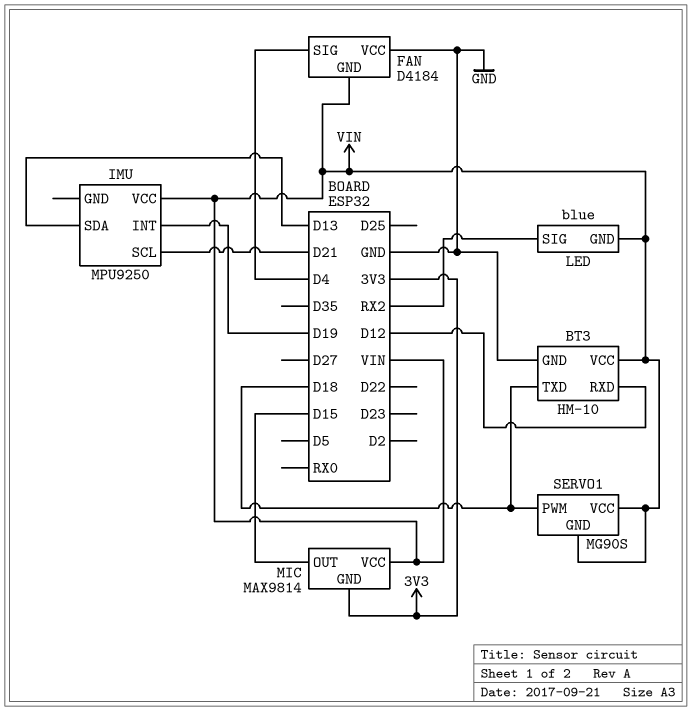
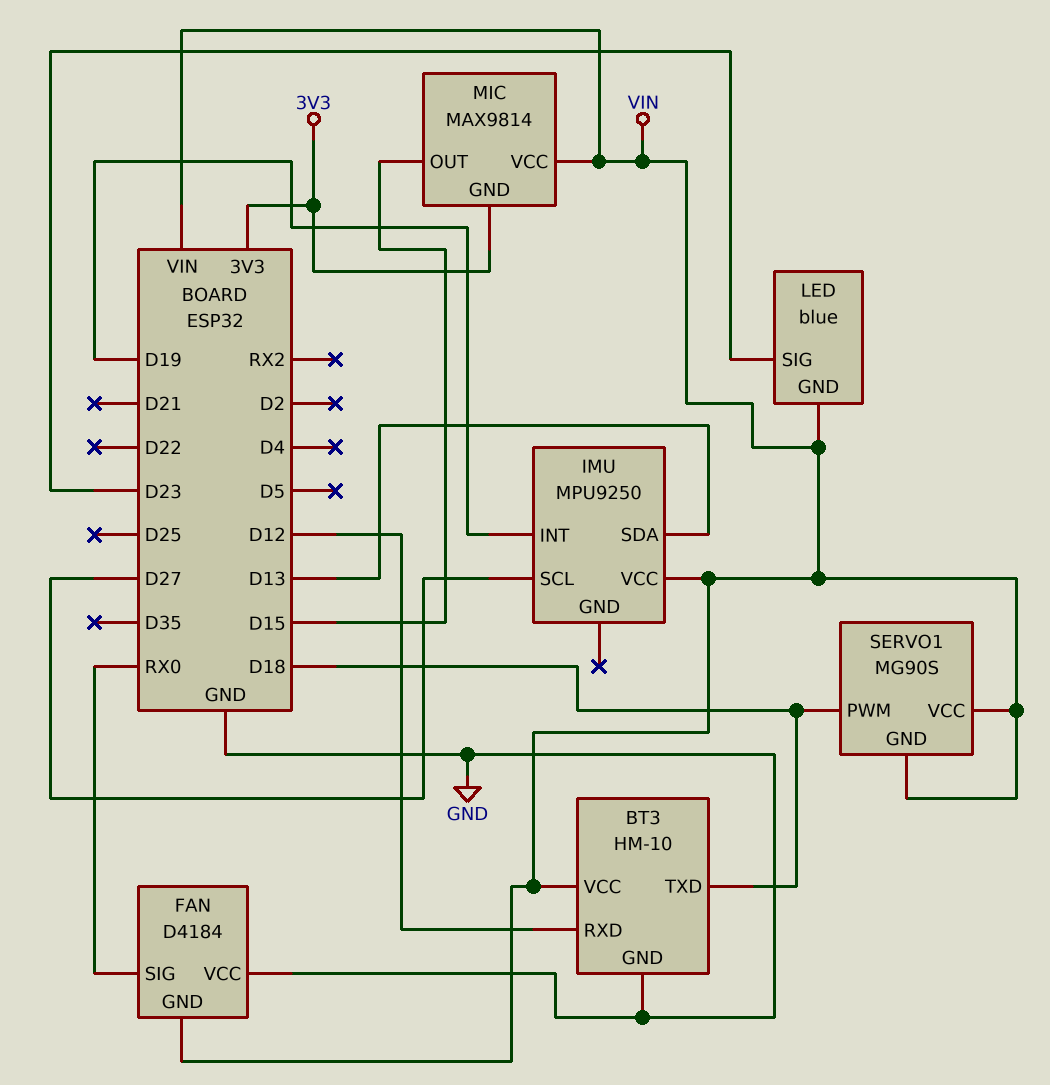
FAN pin SIG: D4 -> RX0
IMU pin SCL: D21 -> D27
LED pin SIG: RX2 -> D23

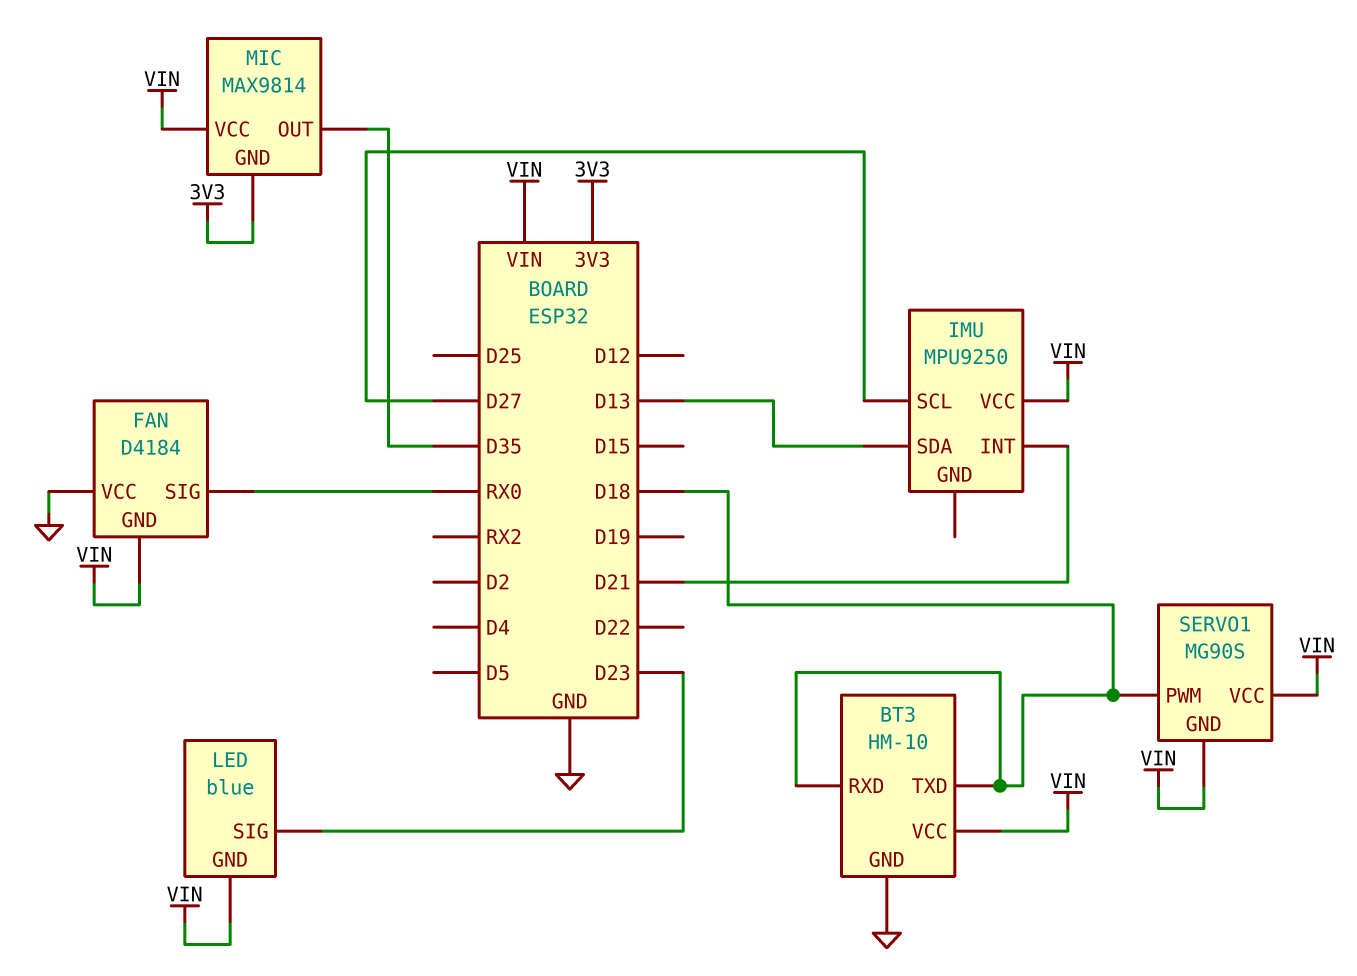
BT3 pin RXD: D12 -> D18
IMU pin INT: D19 -> D21
MIC pin OUT: D15 -> D35

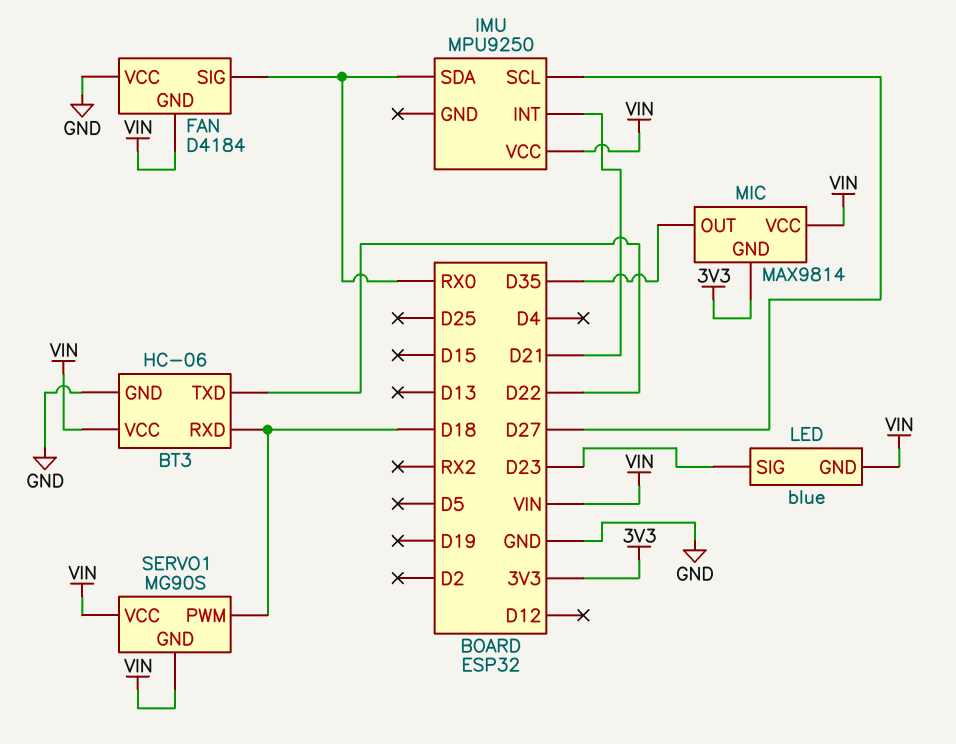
BT3: HM-10 -> HC-06
BT3 pin TXD: D18 -> D22
IMU pin SDA: D13 -> RX0

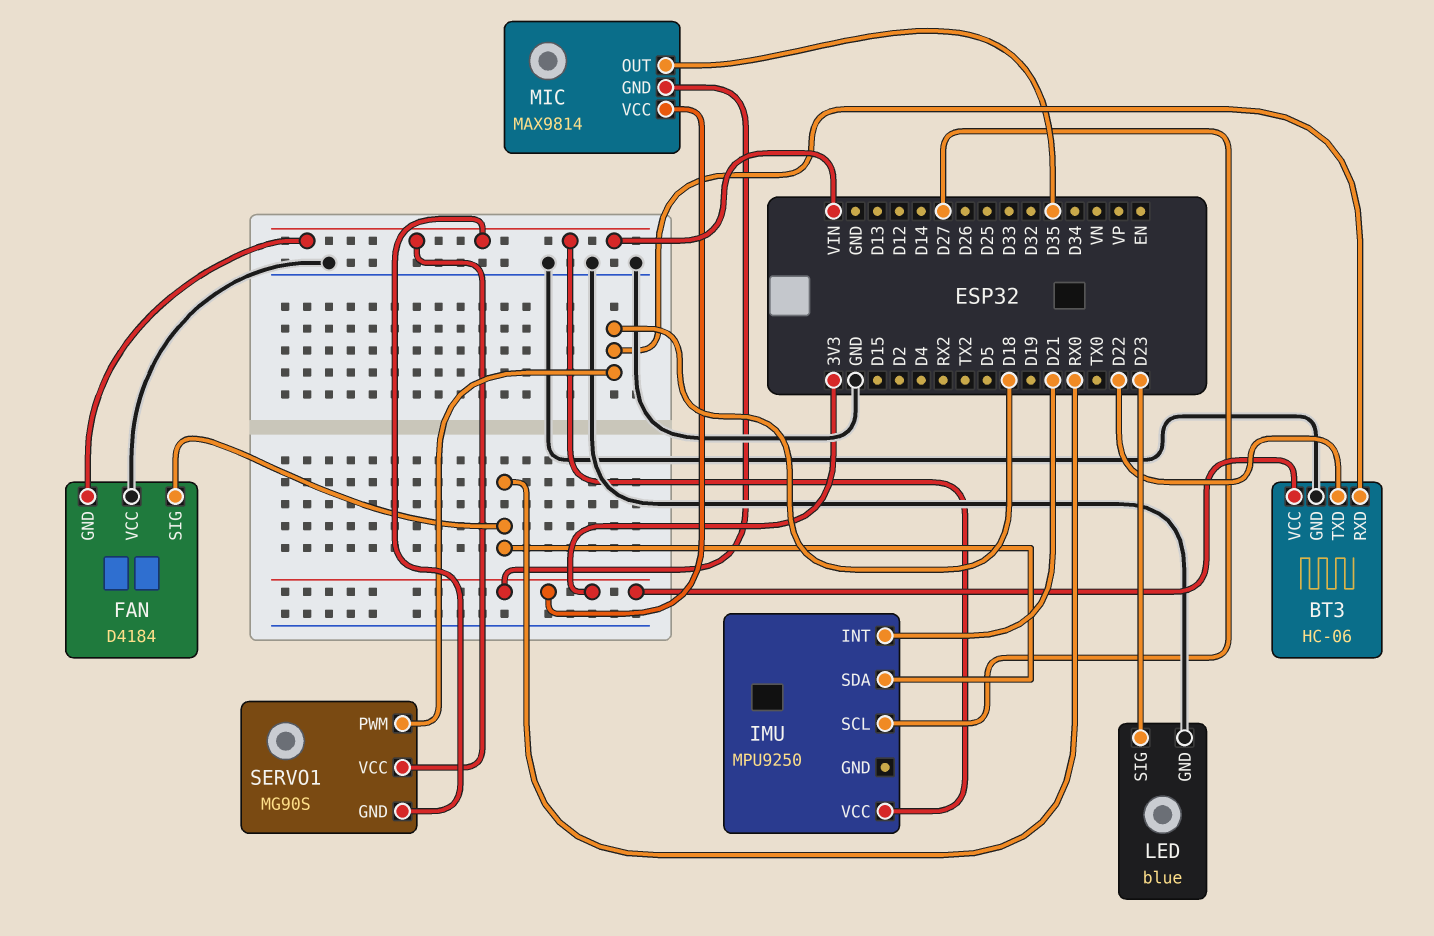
BT3 pin VCC: VIN -> 3V3
LED pin GND: VIN -> GND
MIC pin VCC: VIN -> 3V3

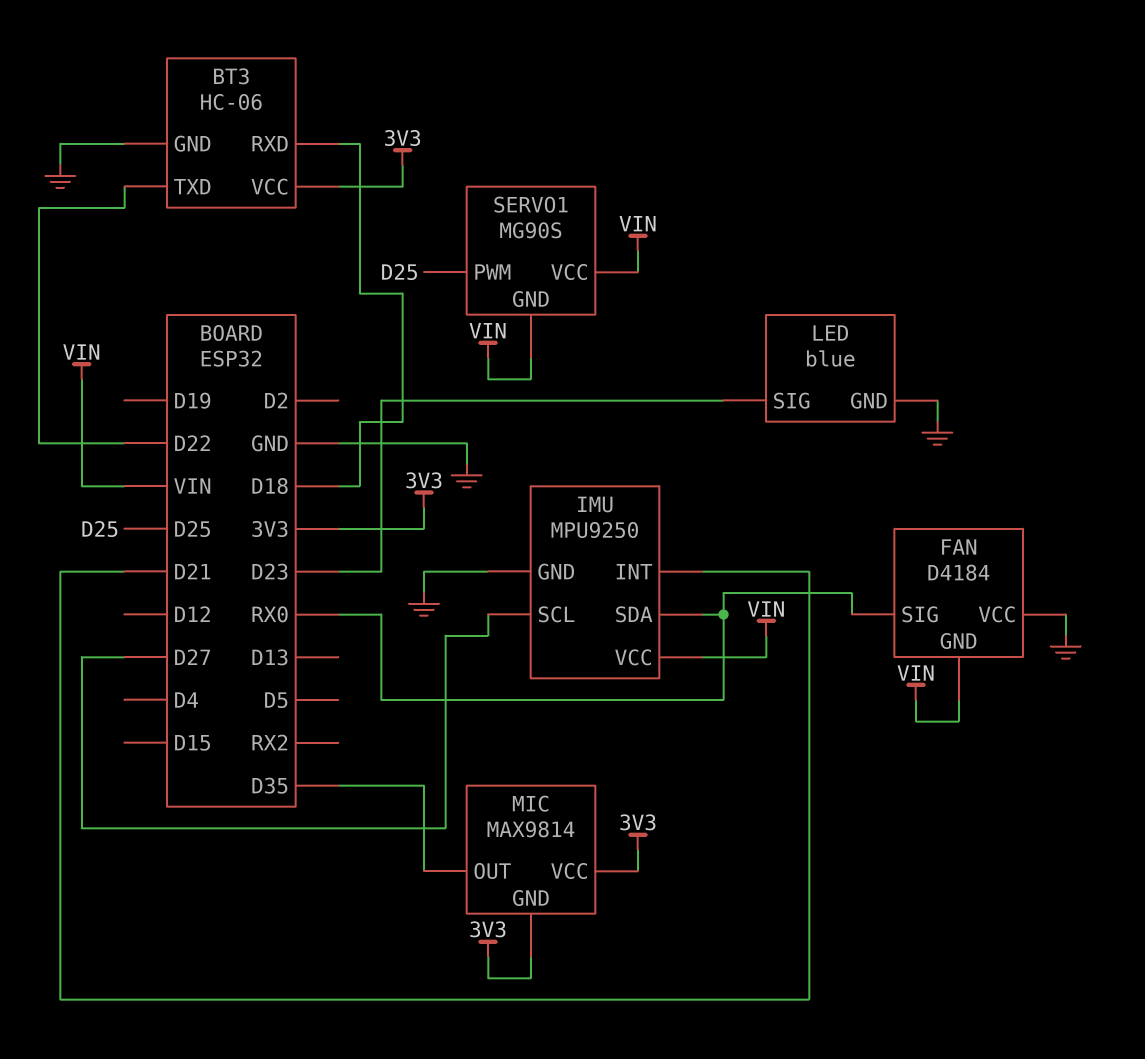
IMU pin GND: none -> GND
SERVO1 pin PWM: D18 -> D25

